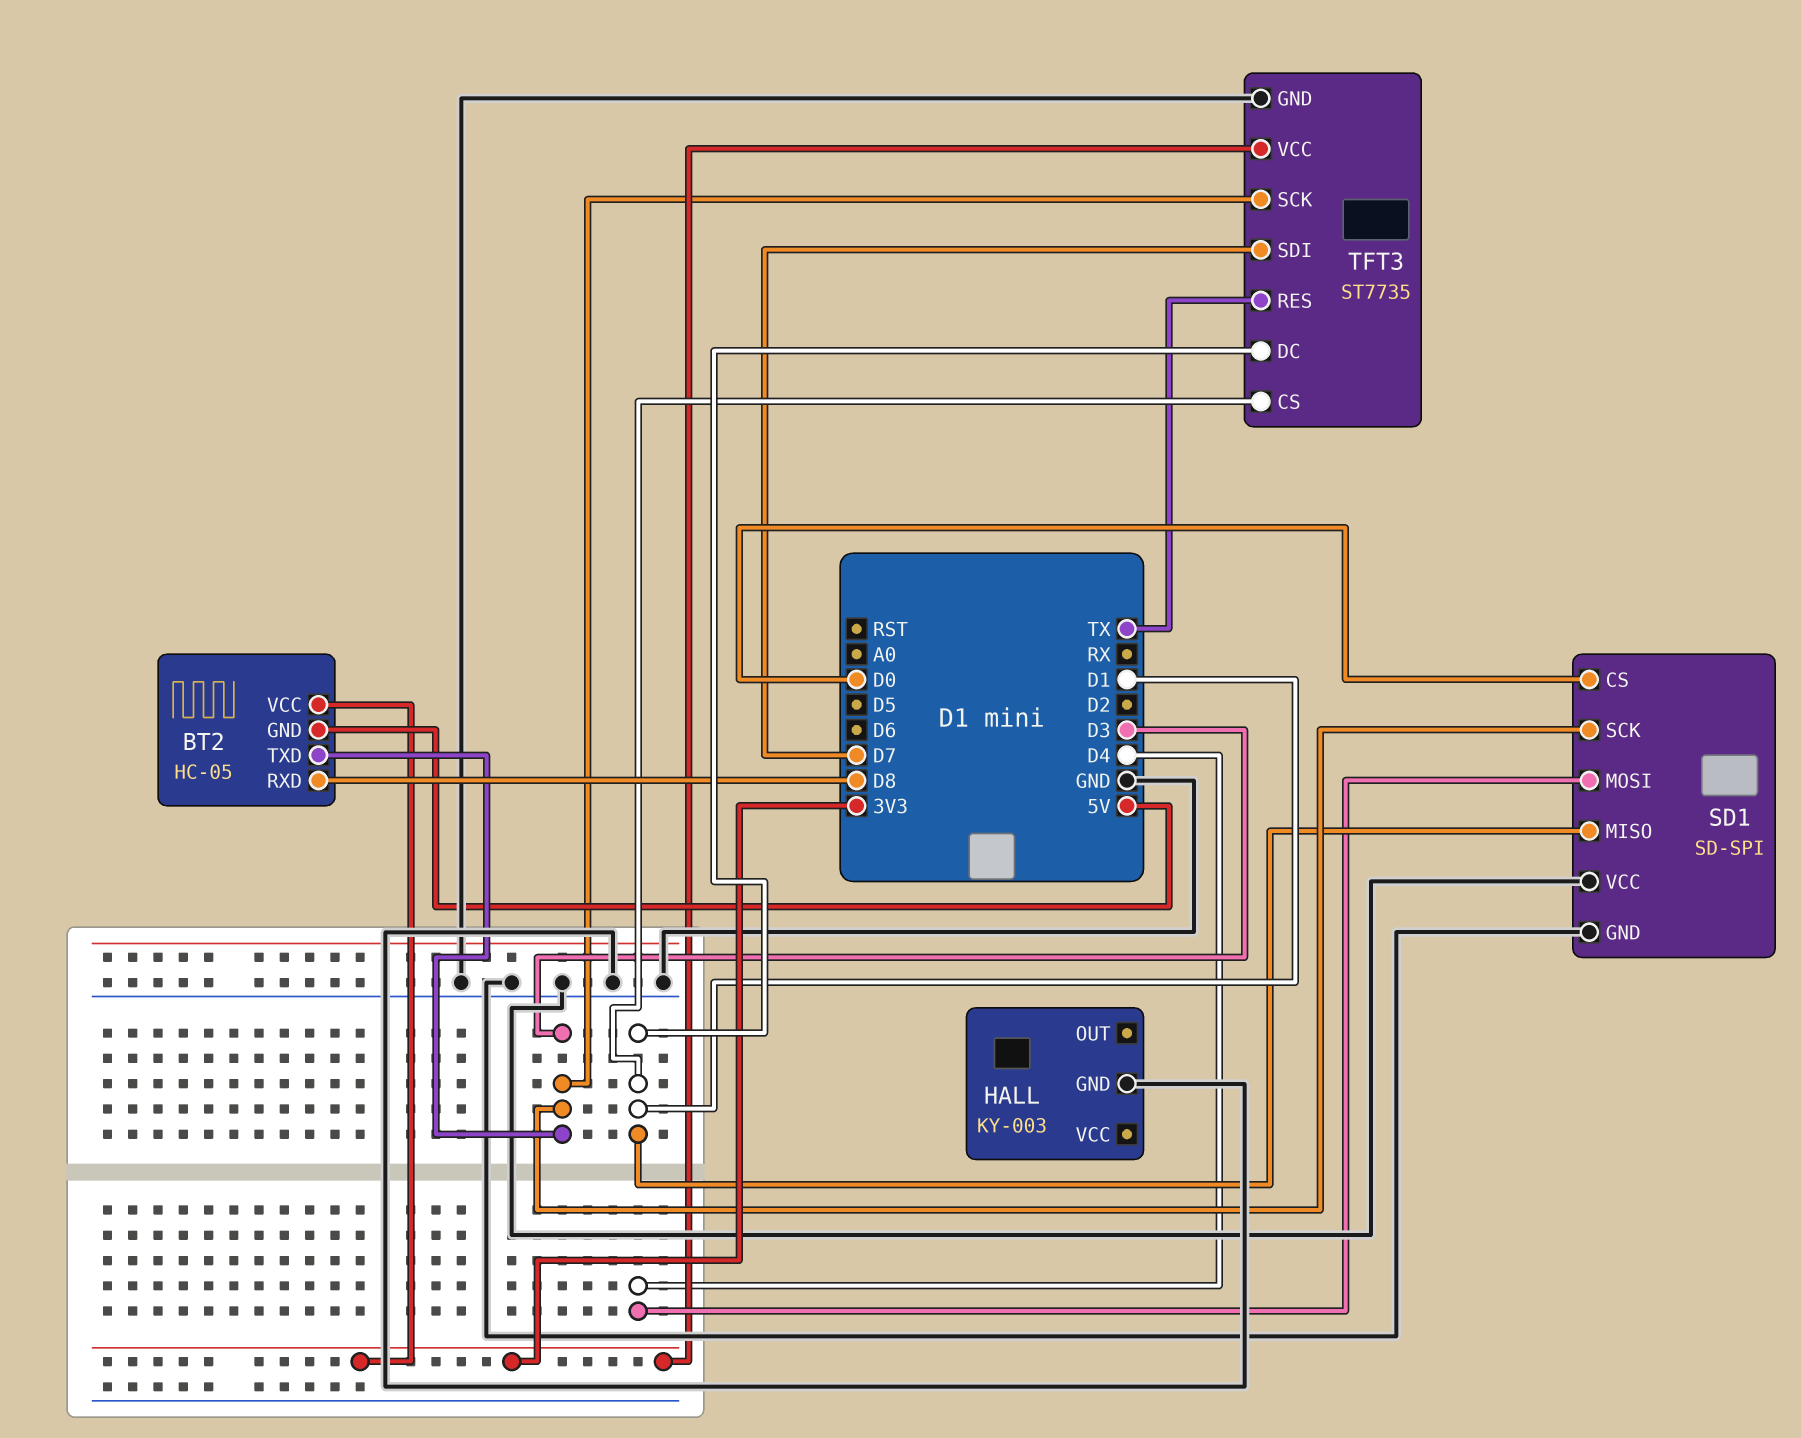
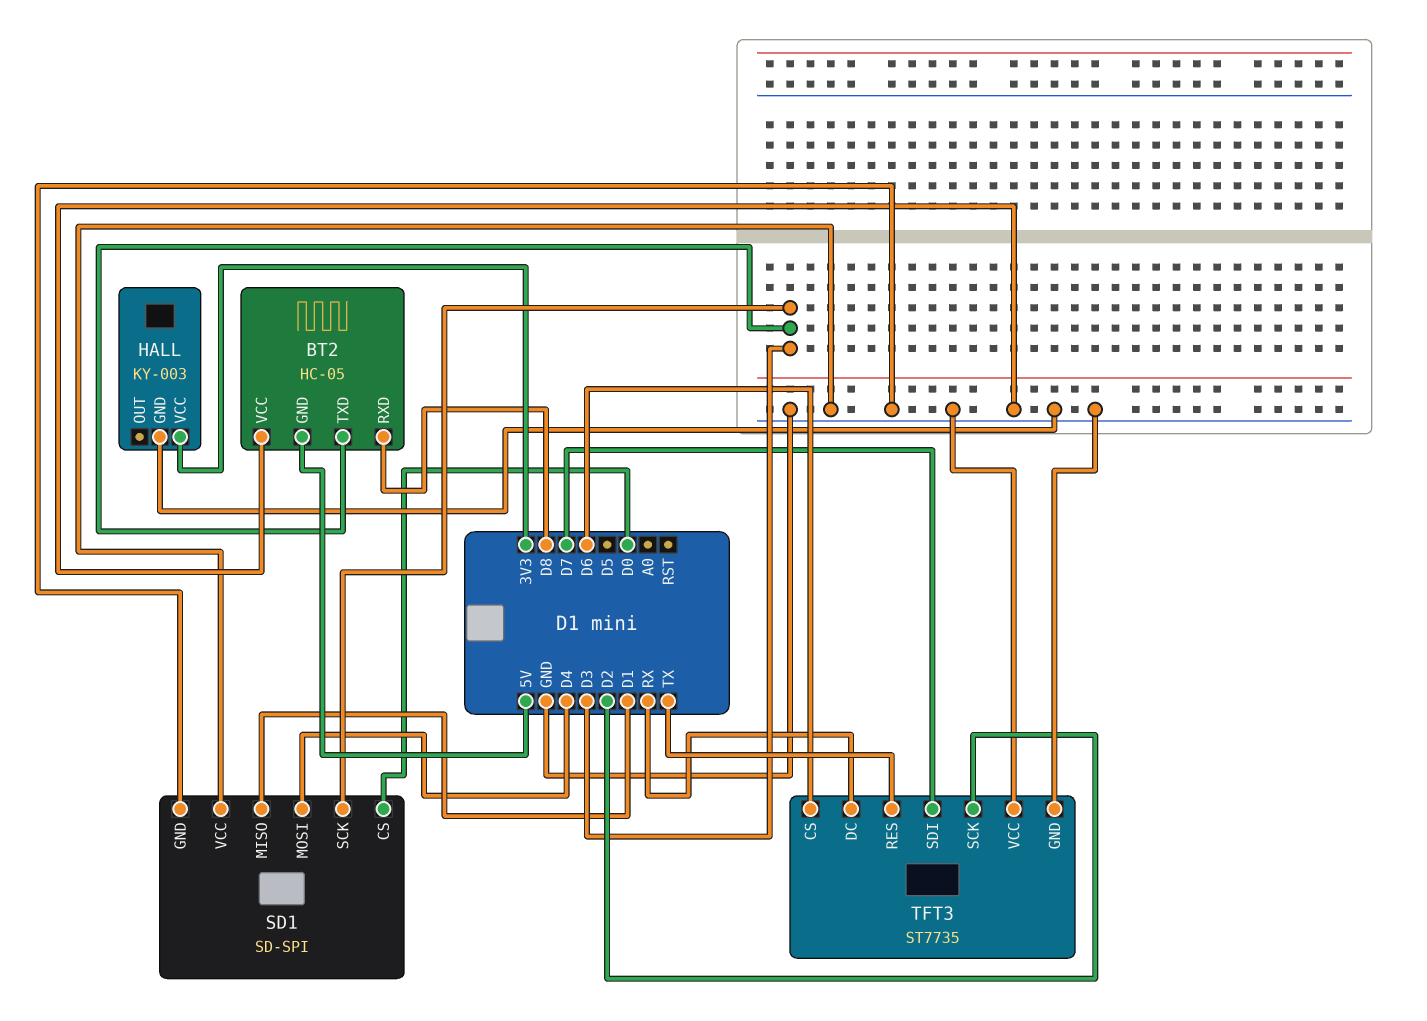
BT2 pin VCC: 3V3 -> GND
HALL pin VCC: none -> 3V3
TFT3 pin CS: D1 -> D6
TFT3 pin DC: D1 -> RX
TFT3 pin SCK: D3 -> D2
TFT3 pin VCC: 3V3 -> GND

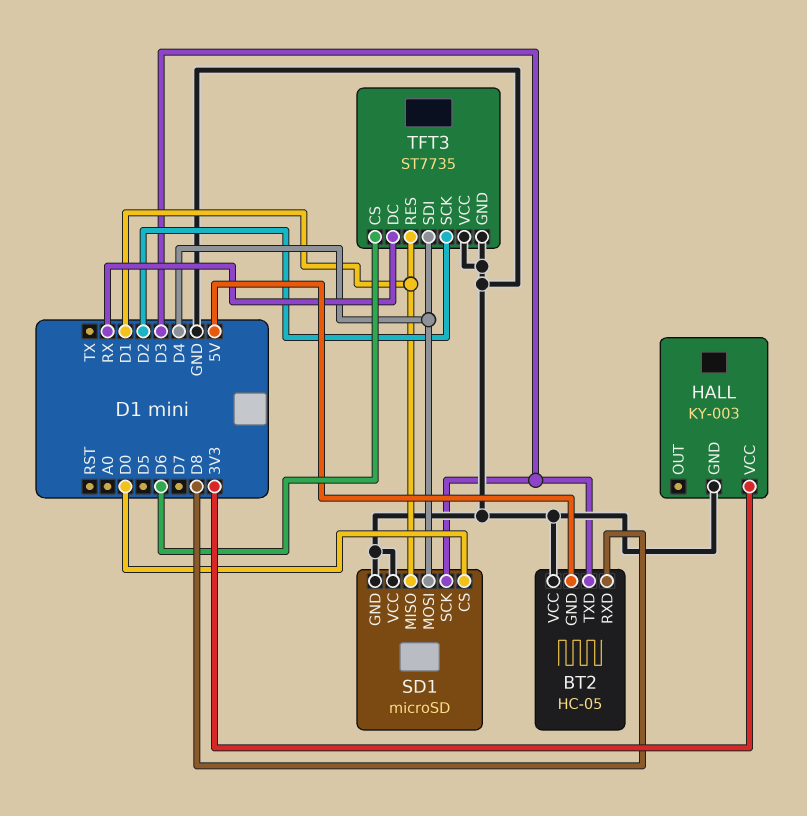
SD1: SD-SPI -> microSD
TFT3 pin RES: TX -> D1
TFT3 pin SDI: D7 -> D4

